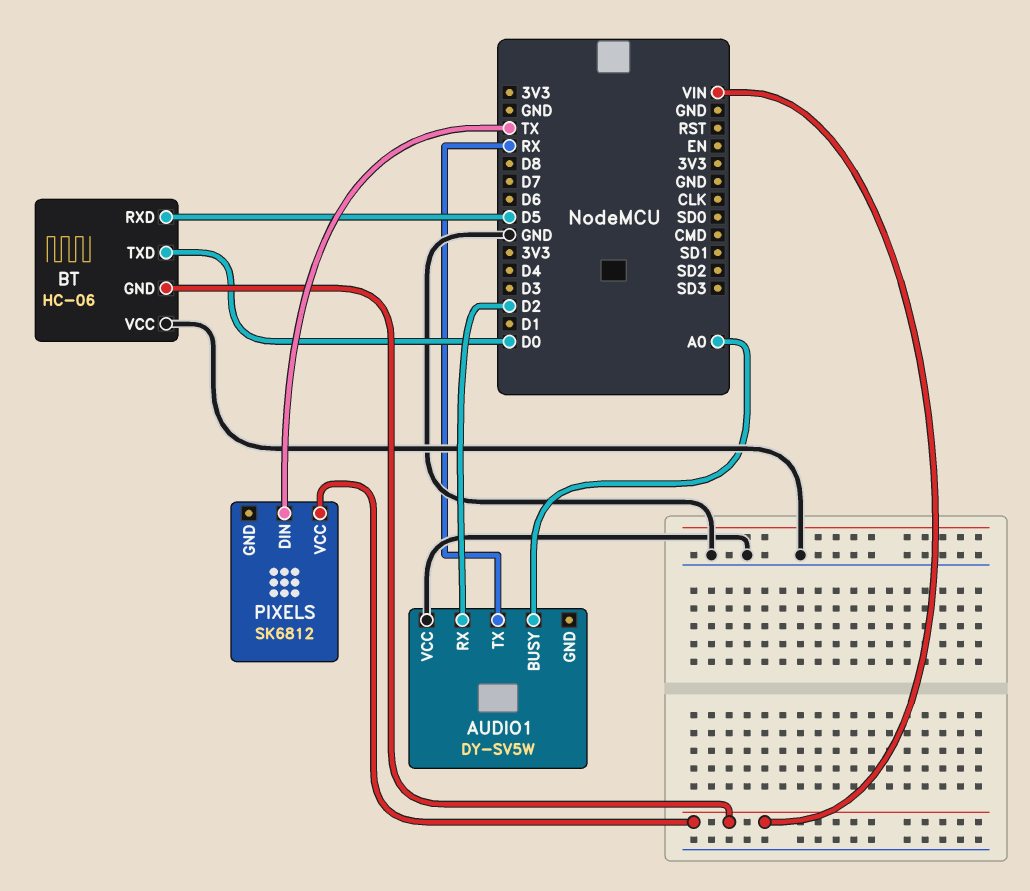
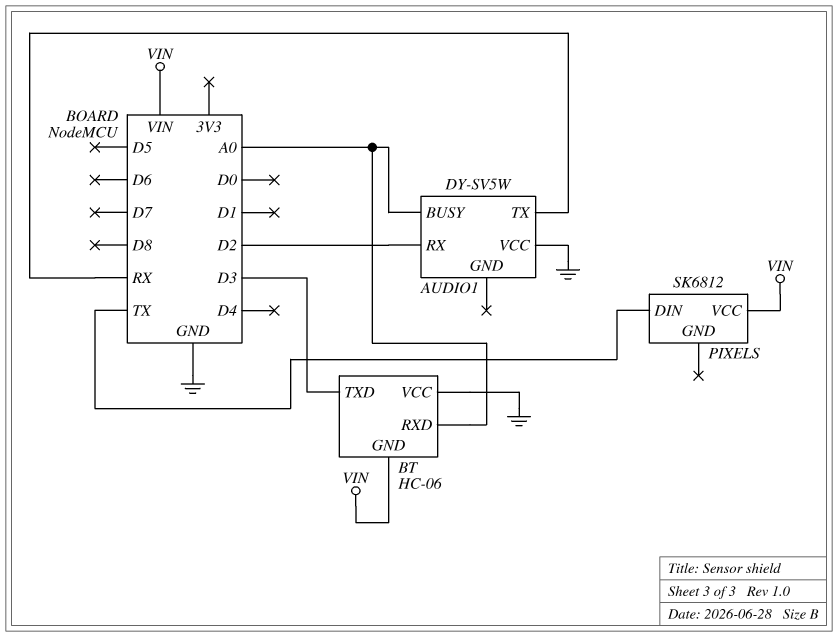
BT pin RXD: D5 -> A0
BT pin TXD: D0 -> D3

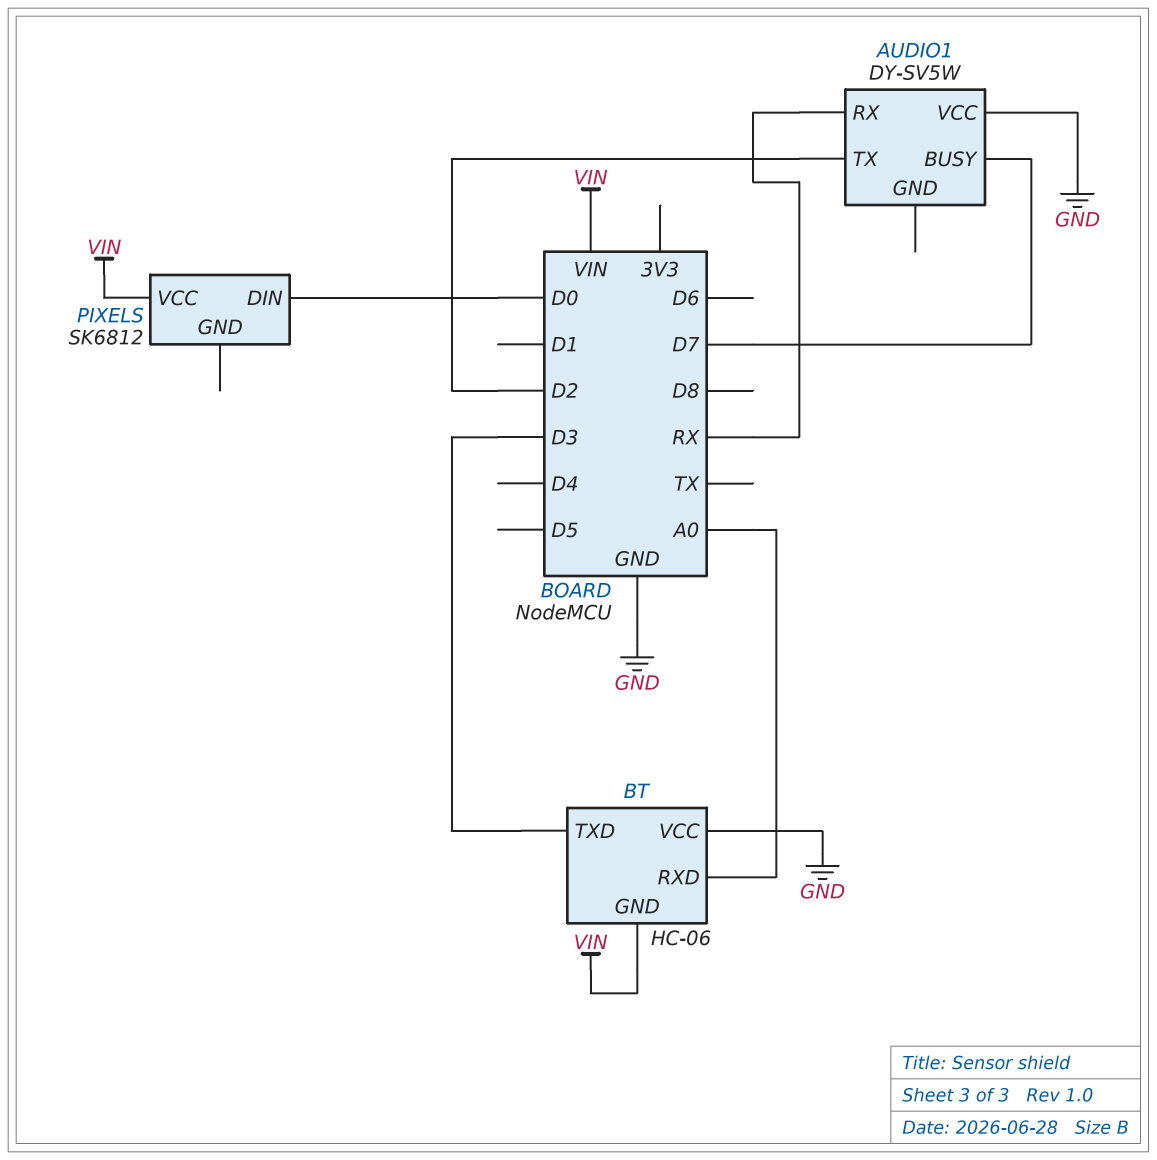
AUDIO1 pin BUSY: A0 -> D7
AUDIO1 pin RX: D2 -> RX
AUDIO1 pin TX: RX -> D2
PIXELS pin DIN: TX -> D0

